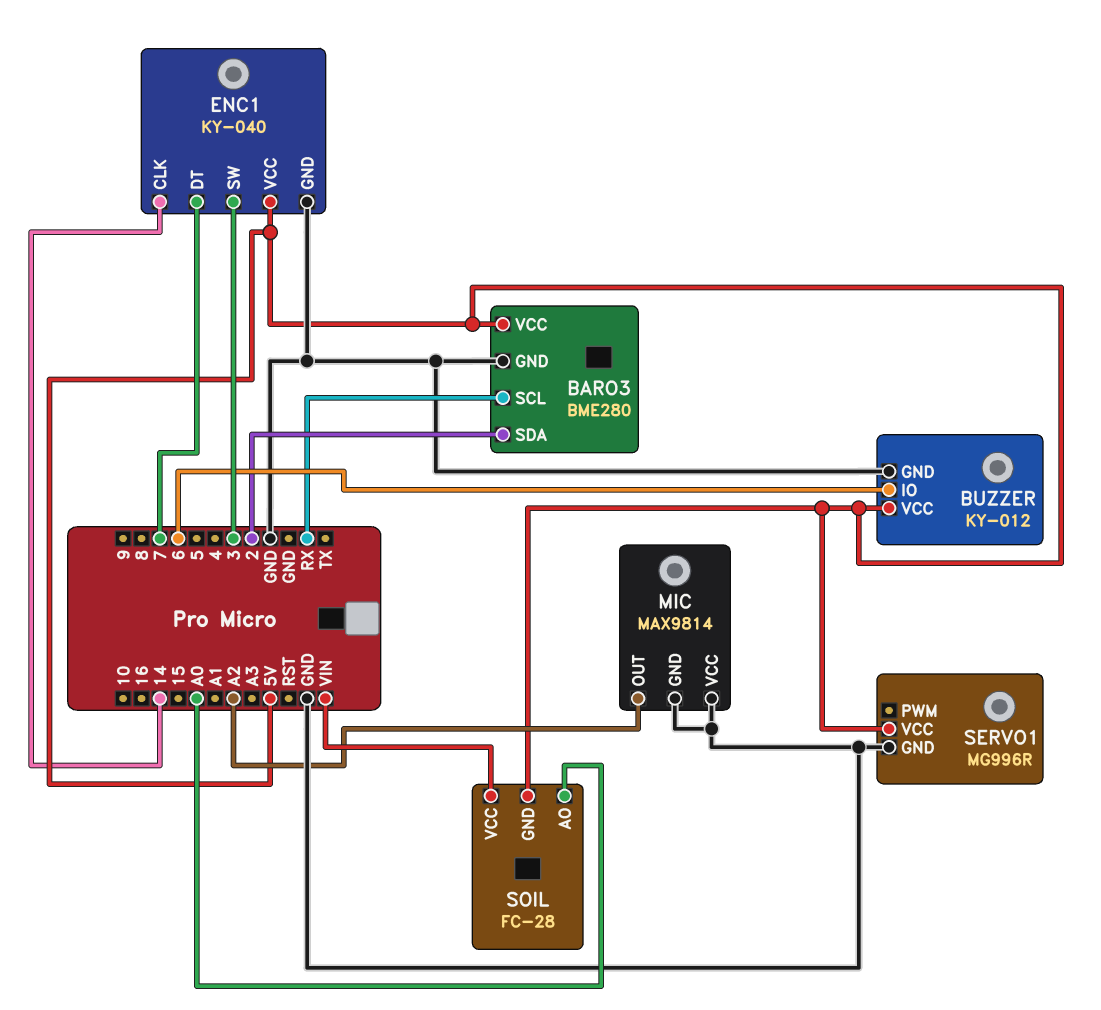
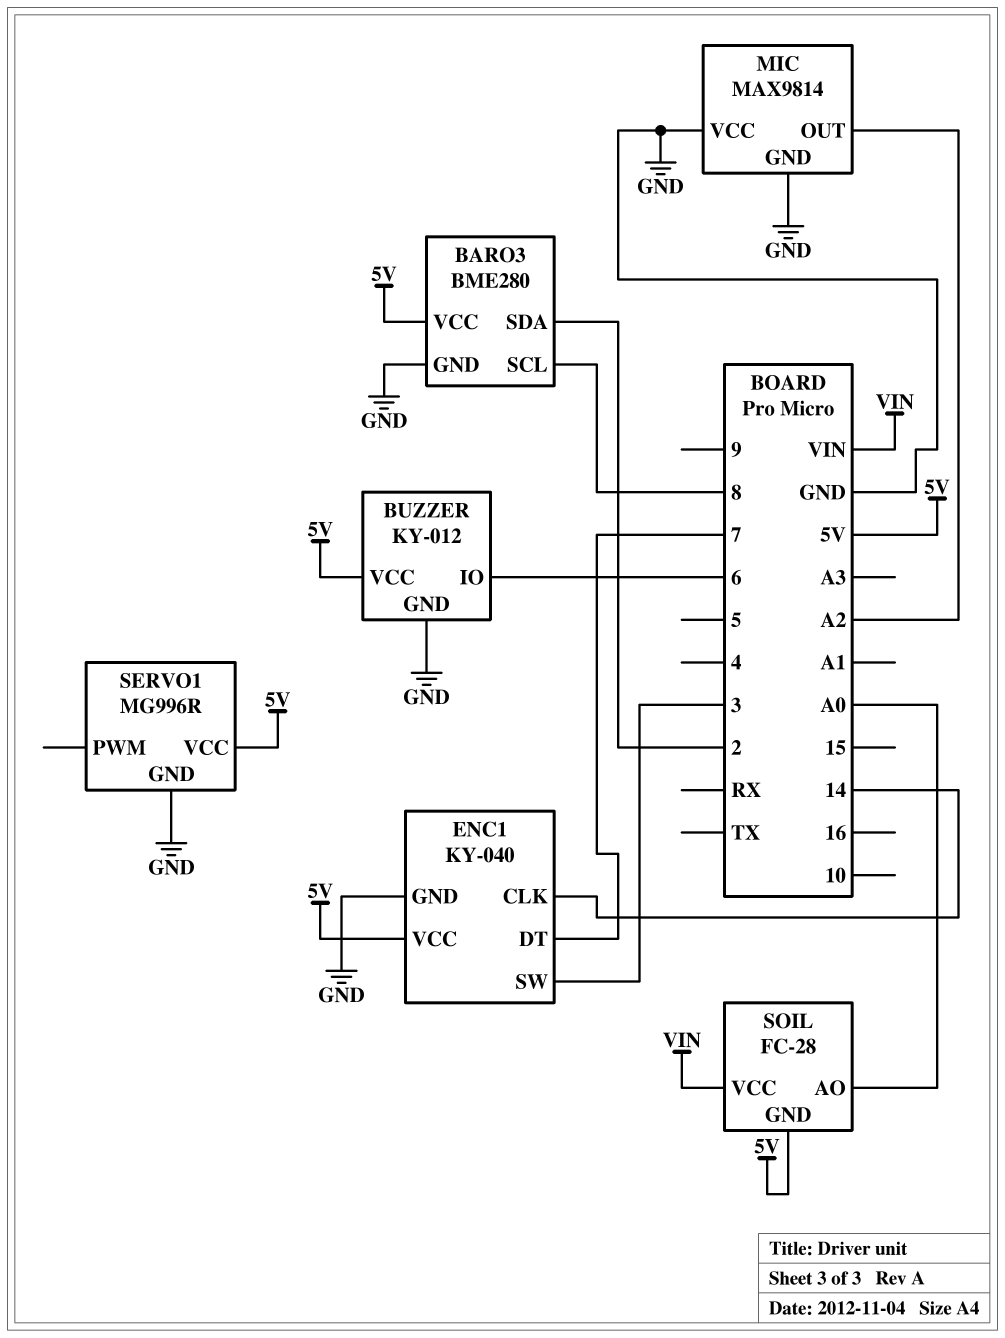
BARO3 pin SCL: RX -> 8

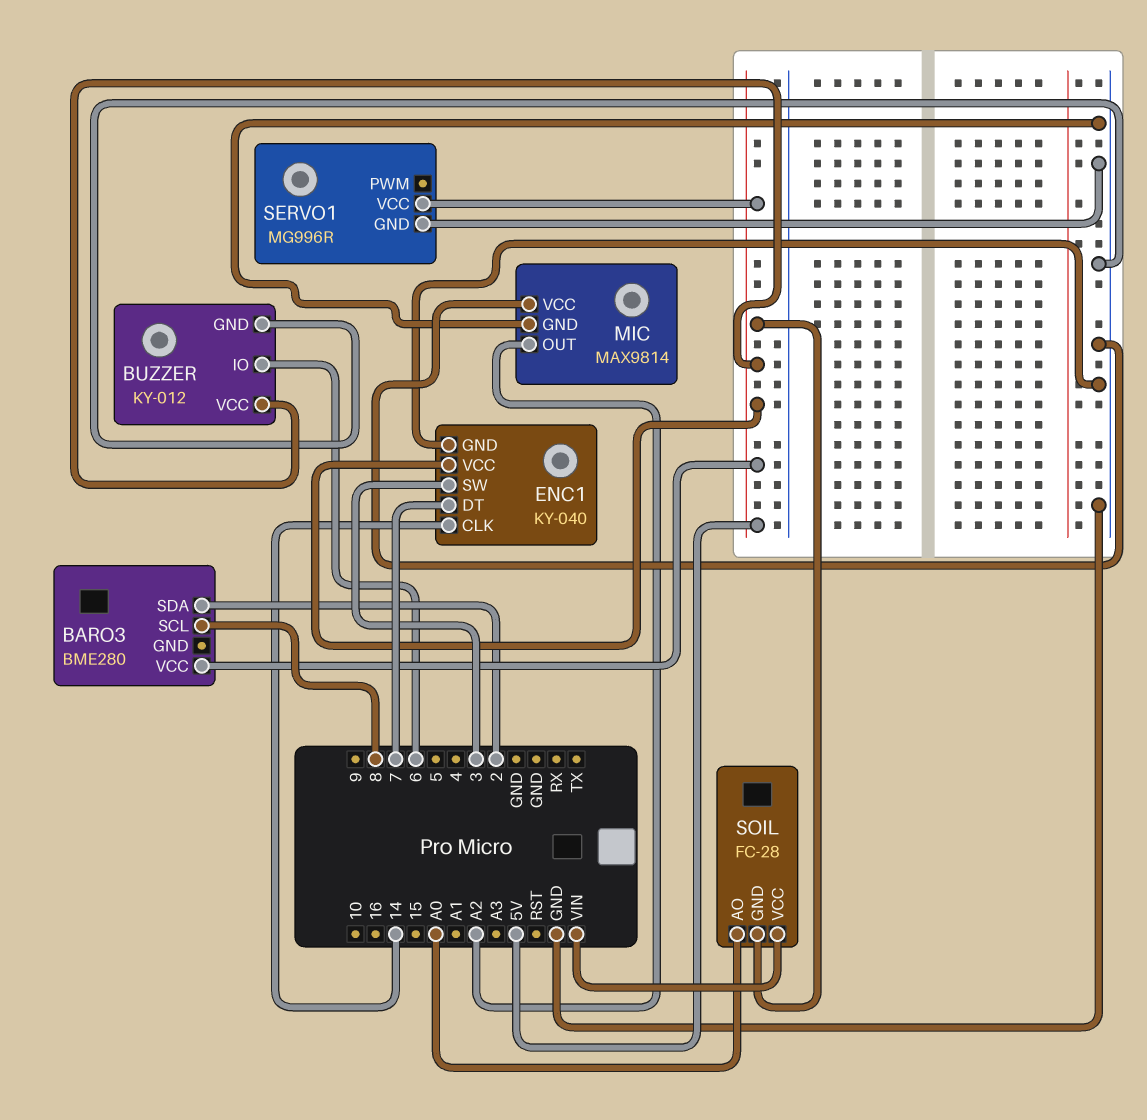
BARO3 pin GND: GND -> none

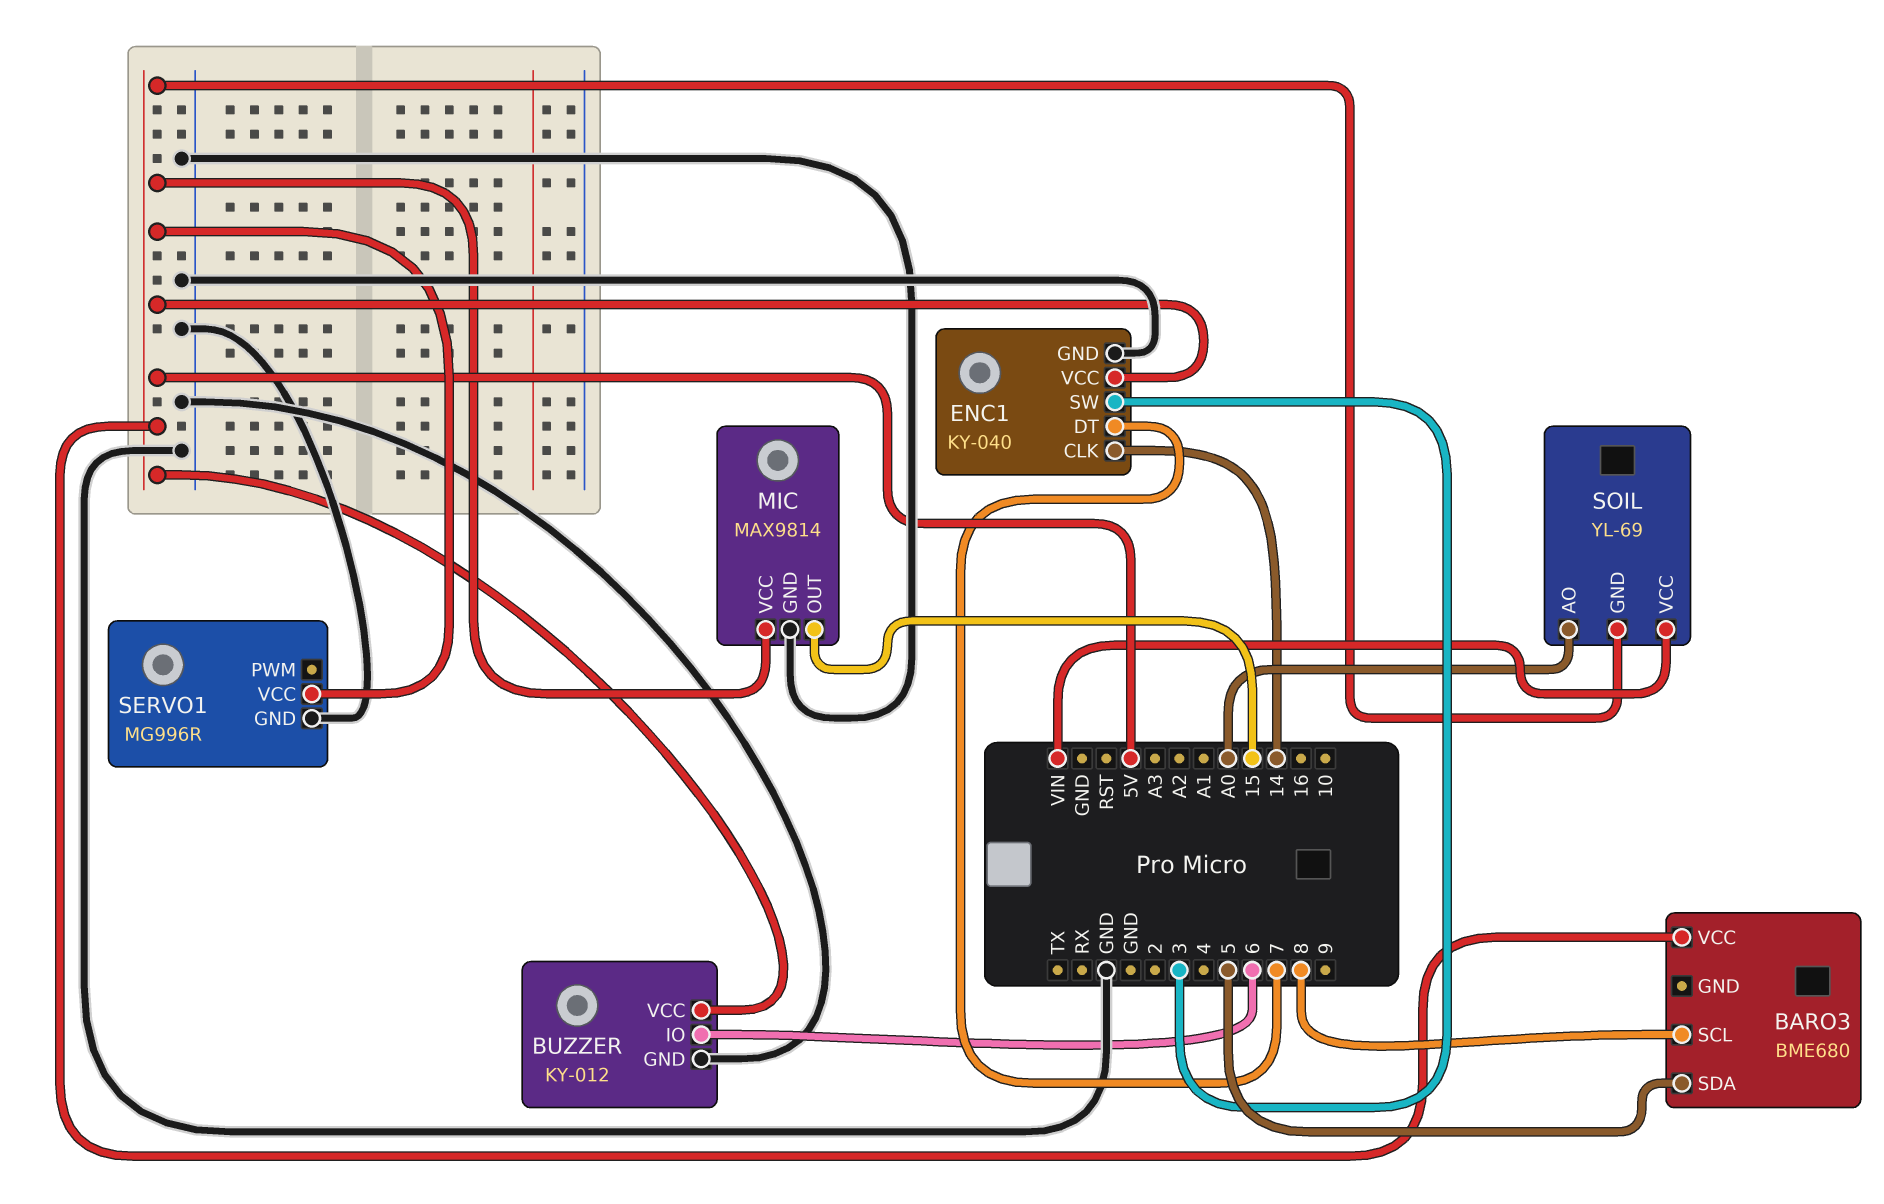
BARO3: BME280 -> BME680
BARO3 pin SDA: 2 -> 5
MIC pin OUT: A2 -> 15
MIC pin VCC: GND -> 5V
SOIL: FC-28 -> YL-69

